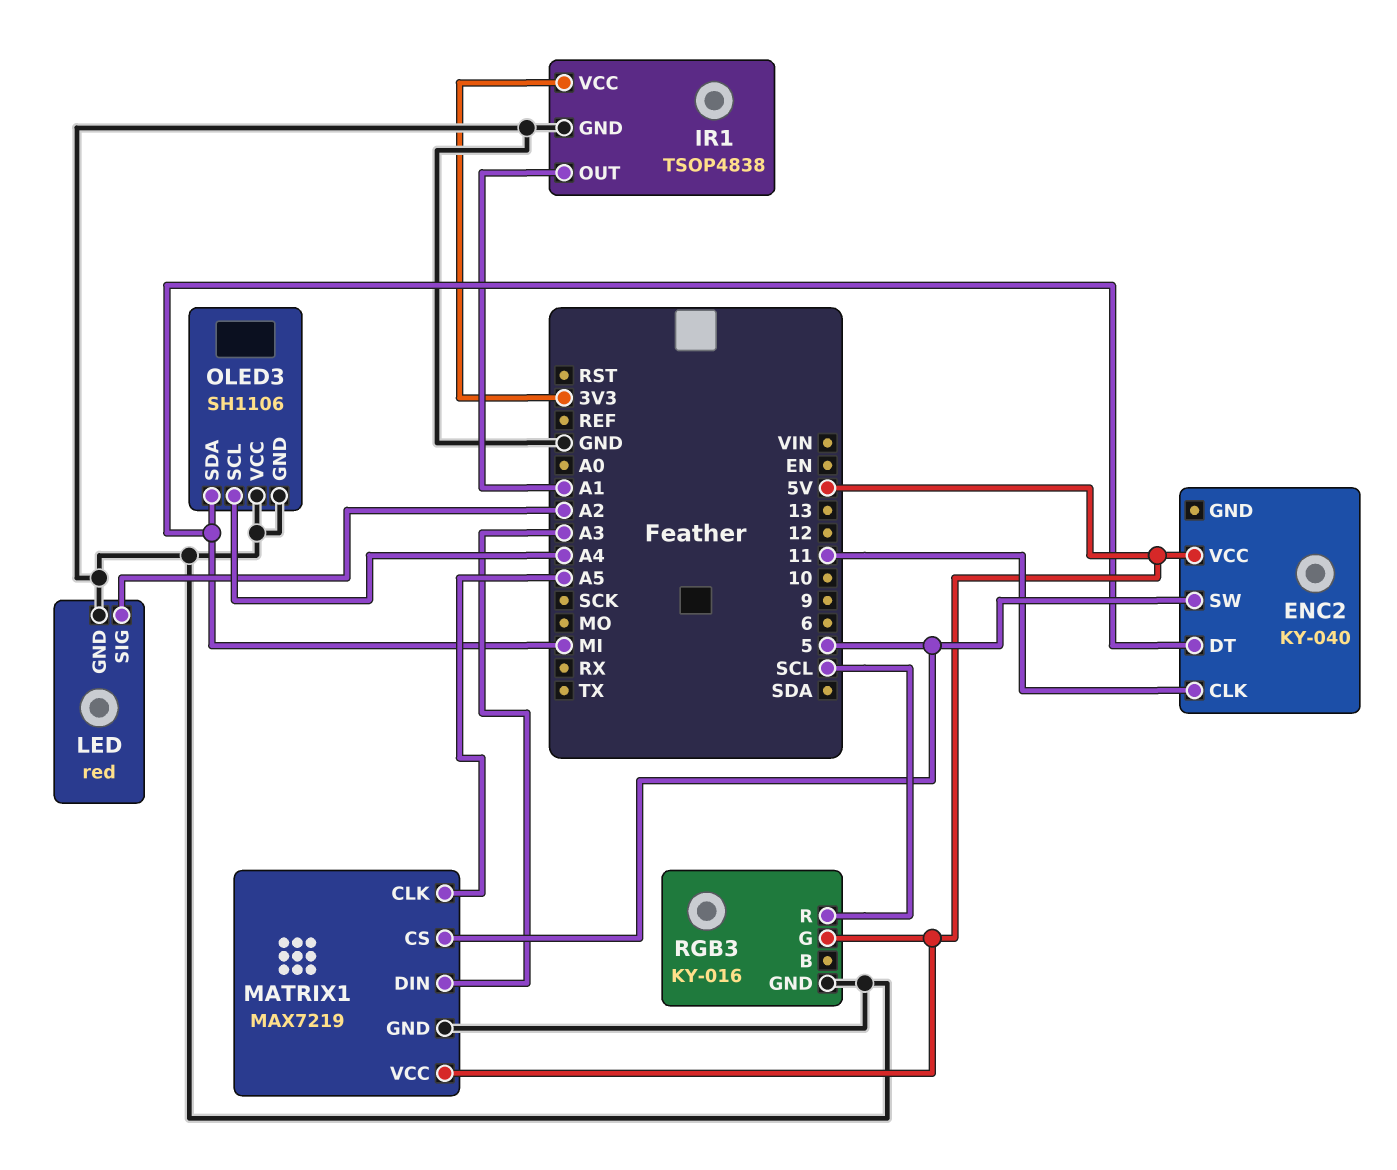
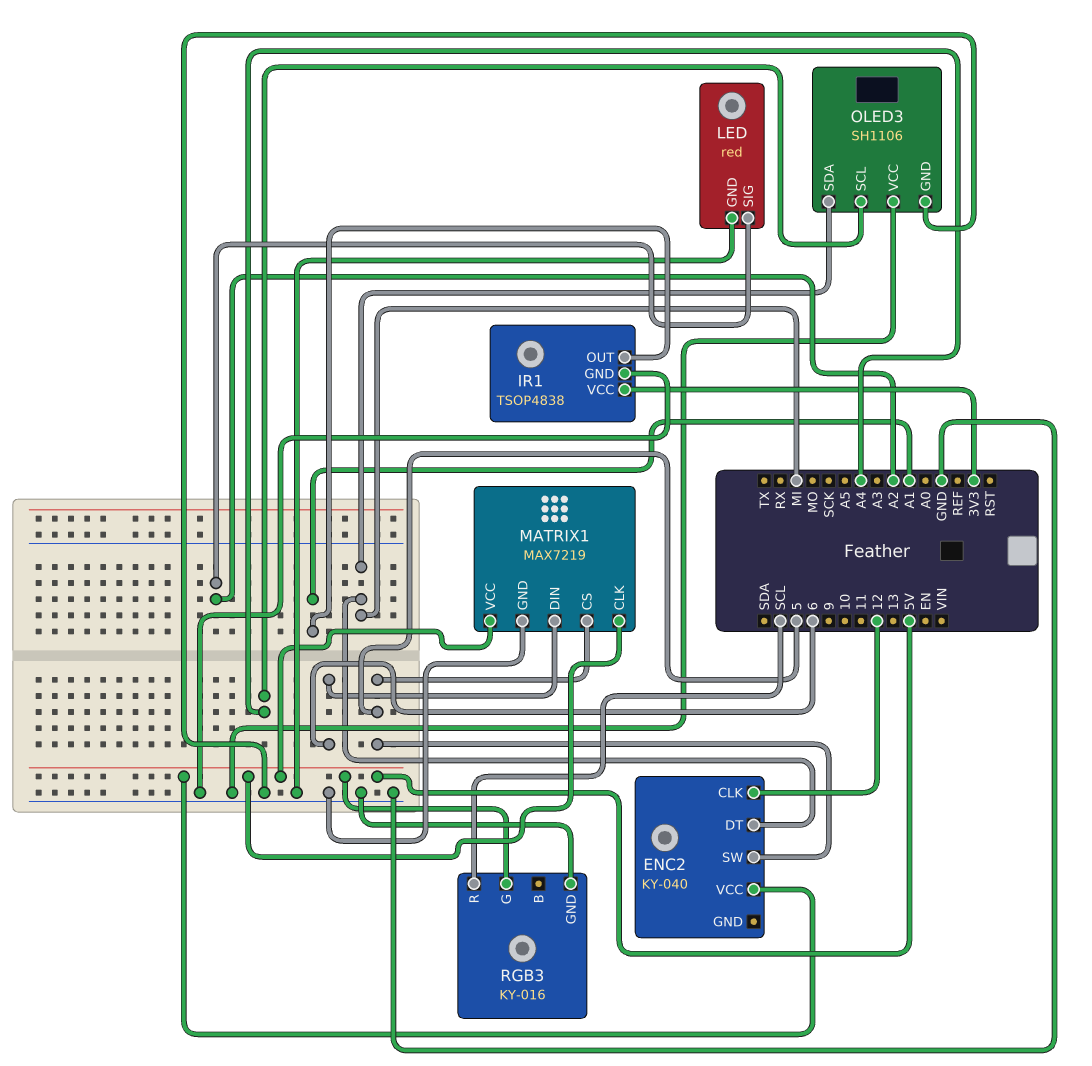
ENC2 pin CLK: 11 -> 12
MATRIX1 pin CLK: A5 -> 5V
MATRIX1 pin DIN: A3 -> 6

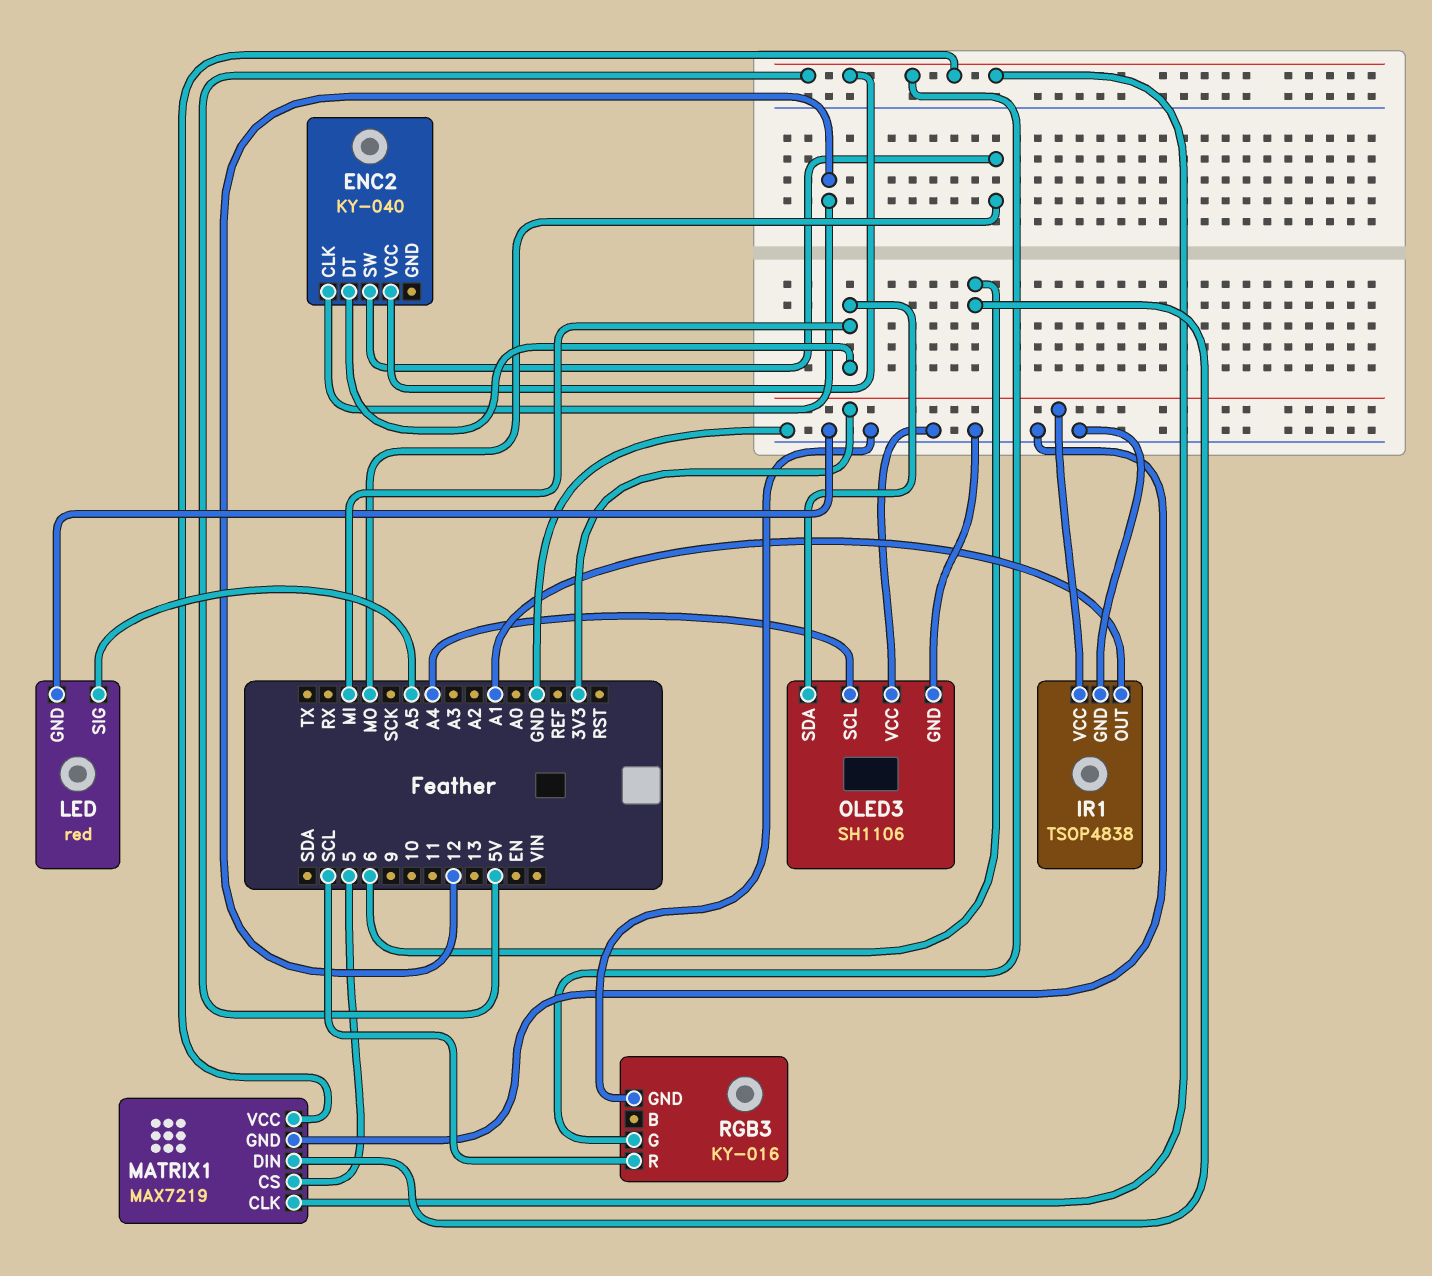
ENC2 pin SW: 5 -> MO
LED pin SIG: A2 -> A5

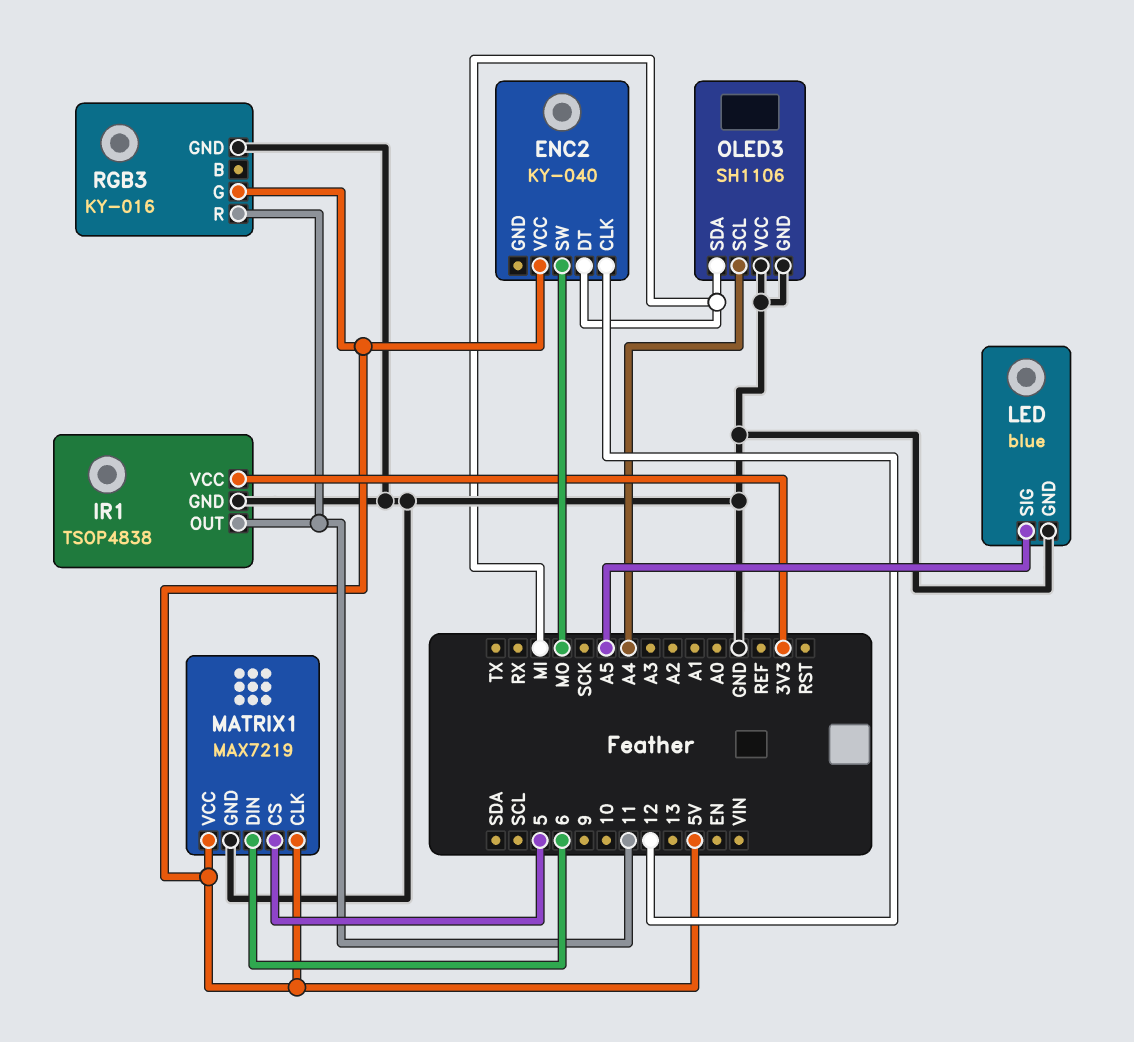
IR1 pin OUT: A1 -> 11
LED: red -> blue
RGB3 pin R: SCL -> 11

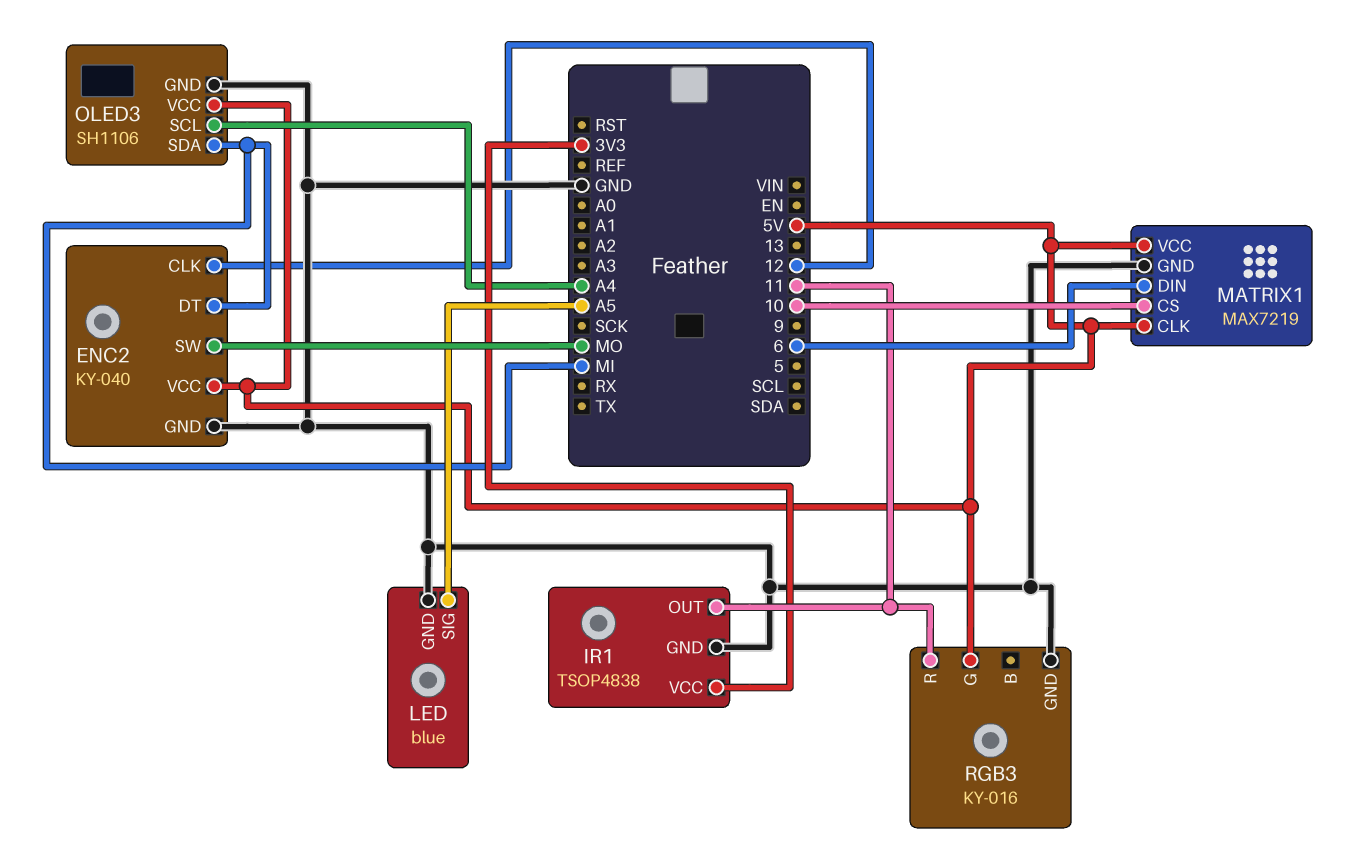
ENC2 pin GND: none -> GND
MATRIX1 pin CS: 5 -> 10
OLED3 pin VCC: GND -> 5V

